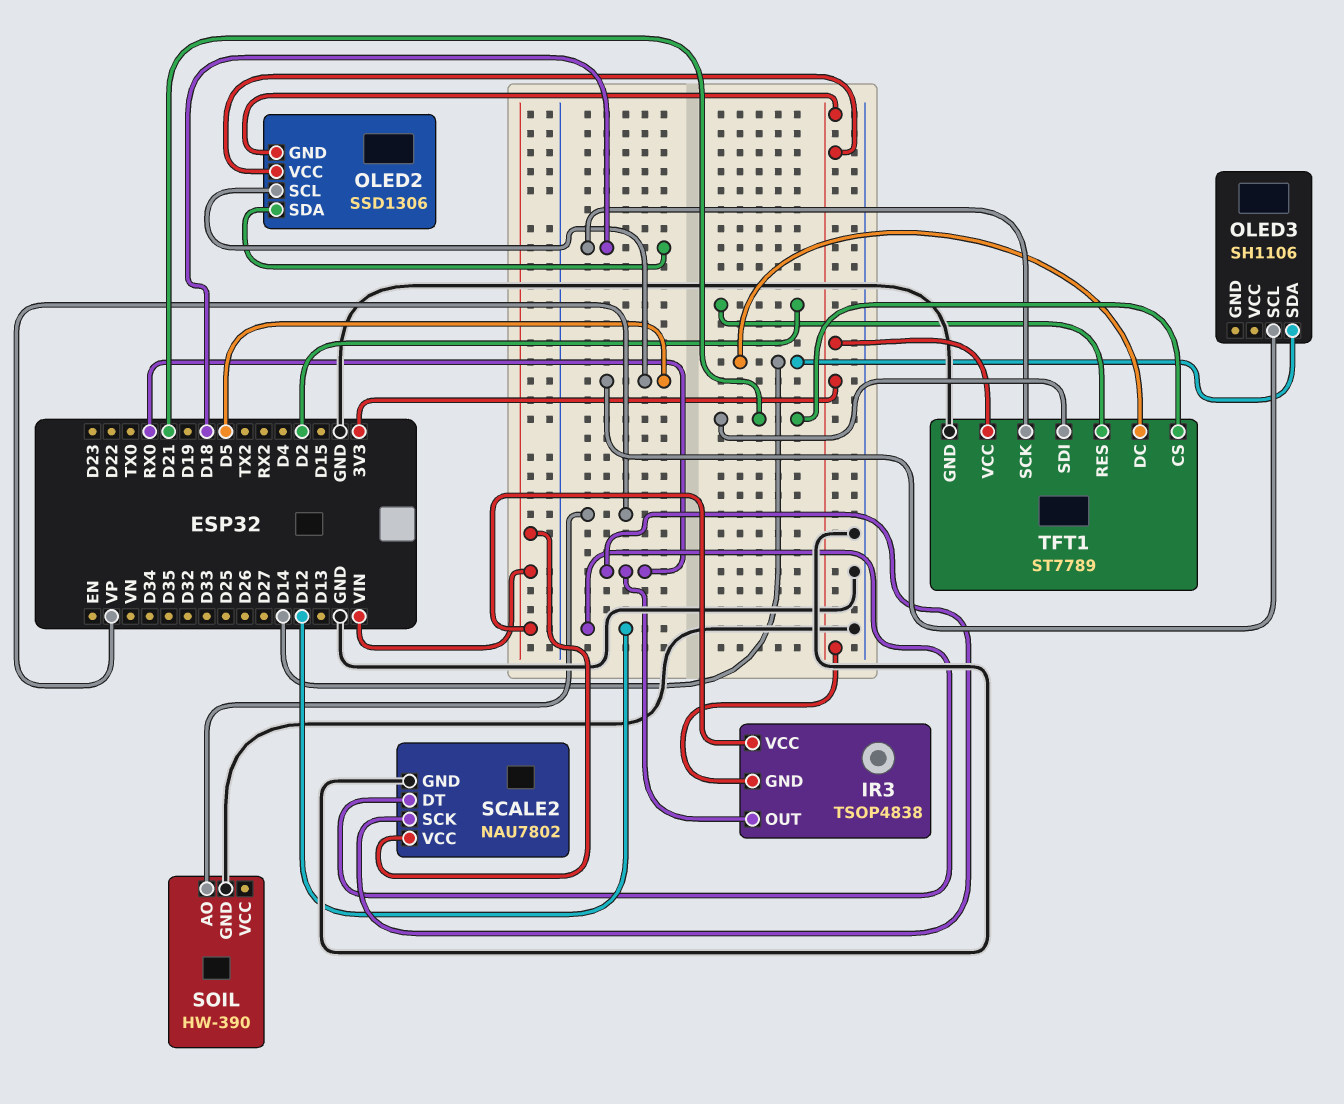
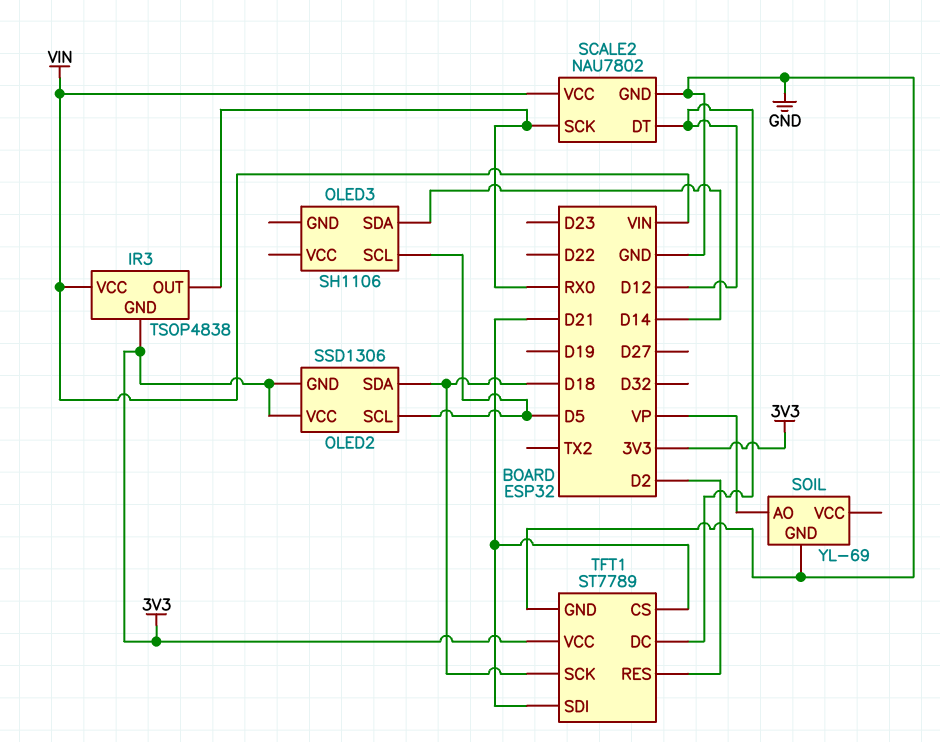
SOIL: HW-390 -> YL-69
TFT1 pin DC: D14 -> D12

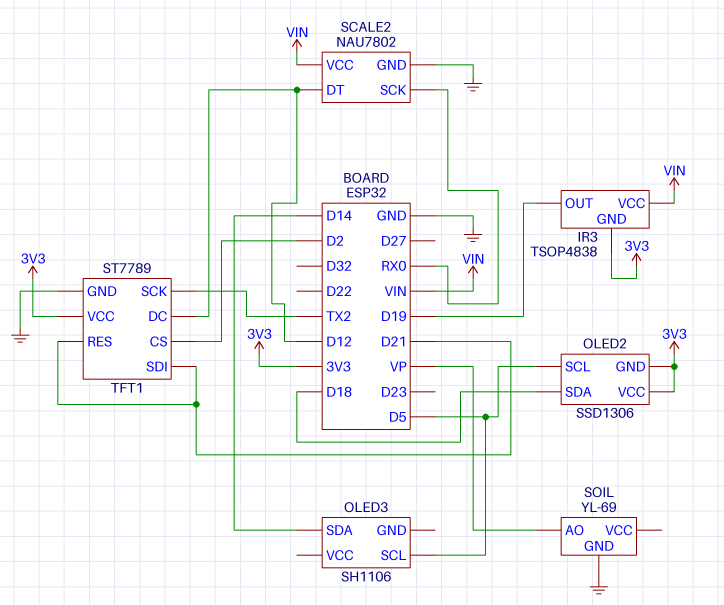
IR3 pin OUT: RX0 -> D19
TFT1 pin CS: D21 -> D2
TFT1 pin RES: D2 -> D21
TFT1 pin SCK: D18 -> TX2

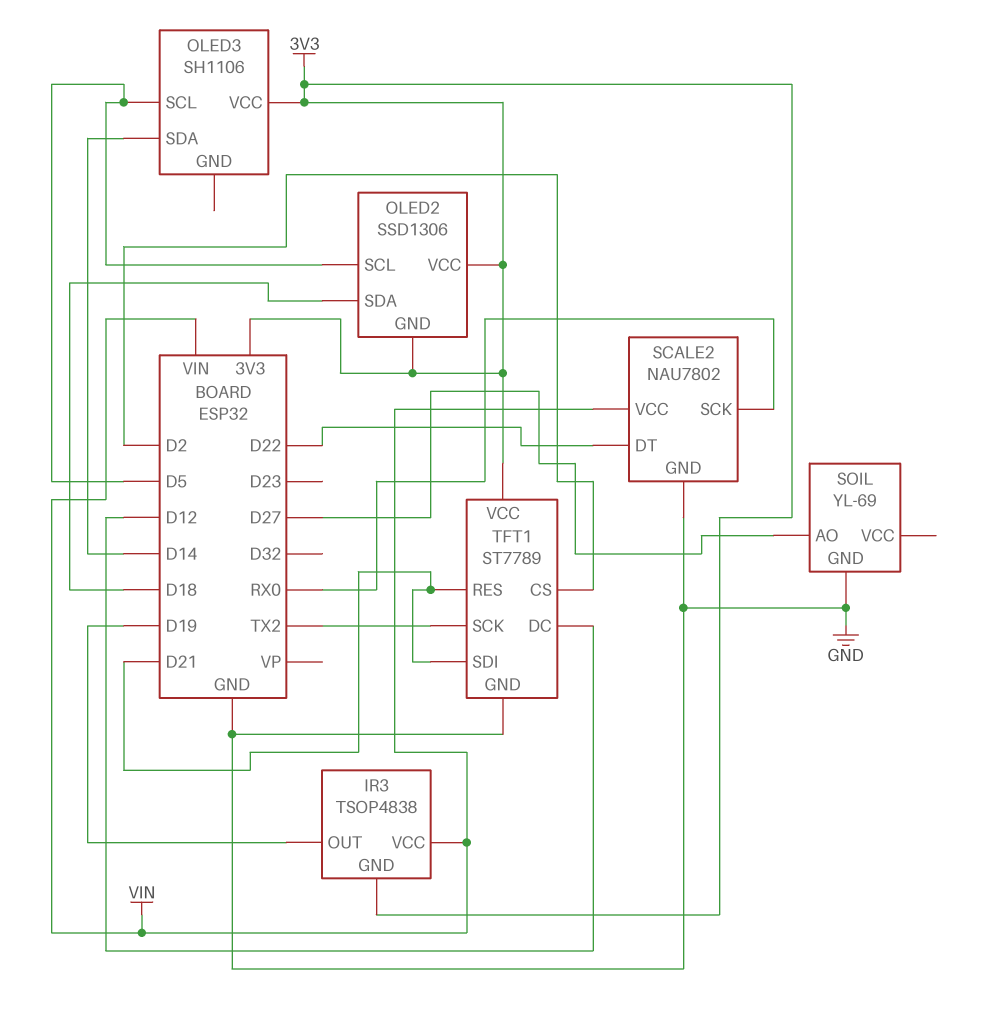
OLED3 pin VCC: none -> 3V3
SCALE2 pin DT: D12 -> D22
SOIL pin AO: VP -> D27

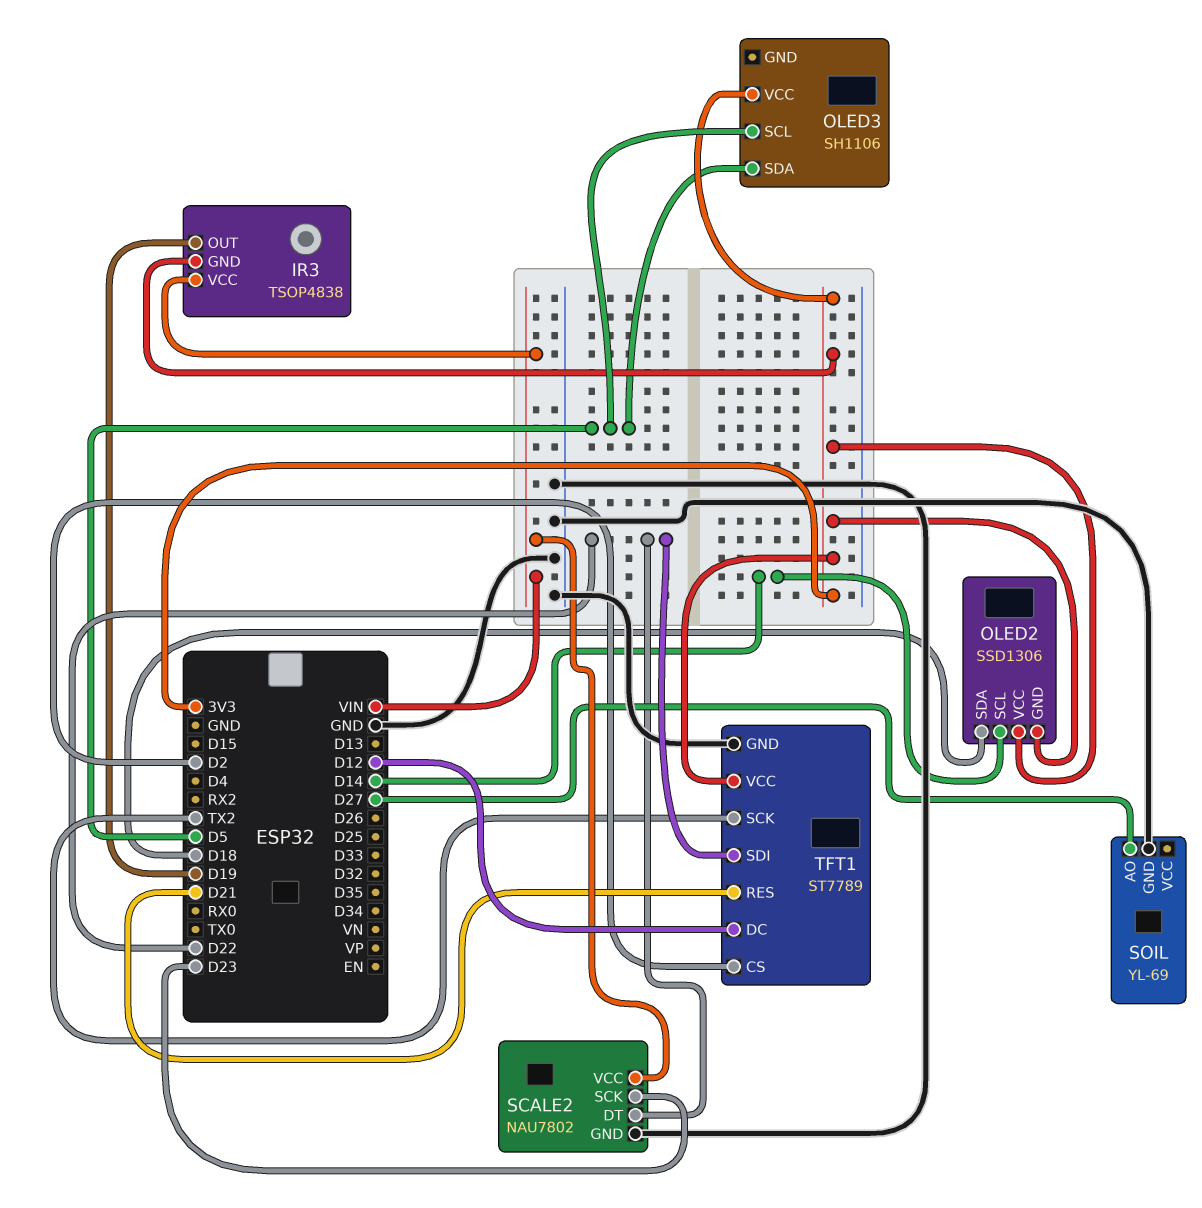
OLED2 pin SCL: D5 -> D14
OLED3 pin SDA: D14 -> D5
SCALE2 pin SCK: RX0 -> D23
TFT1 pin SDI: D21 -> D22

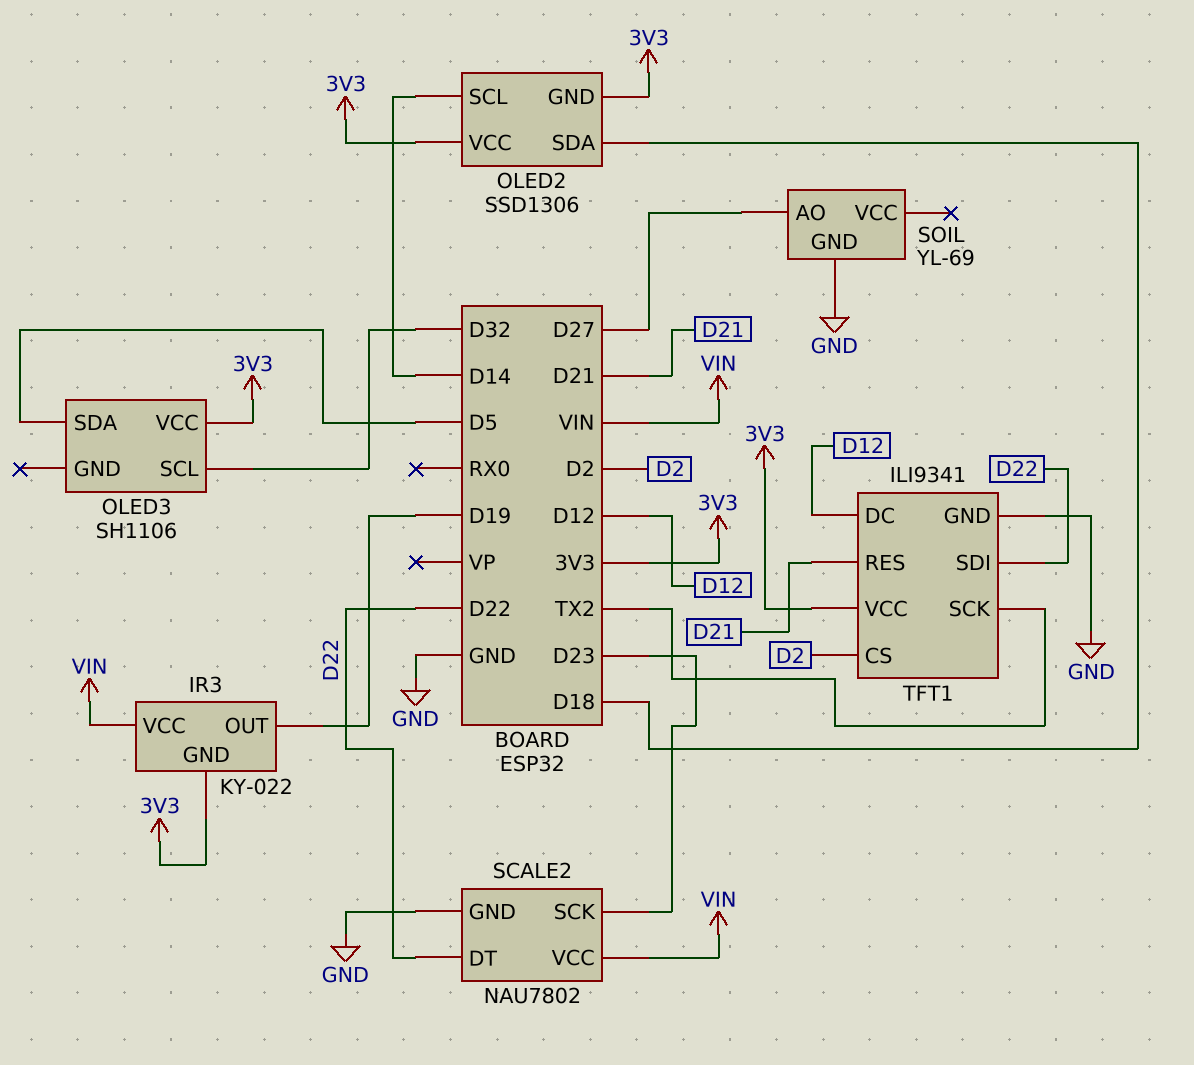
IR3: TSOP4838 -> KY-022
OLED3 pin SCL: D5 -> D32
TFT1: ST7789 -> ILI9341

